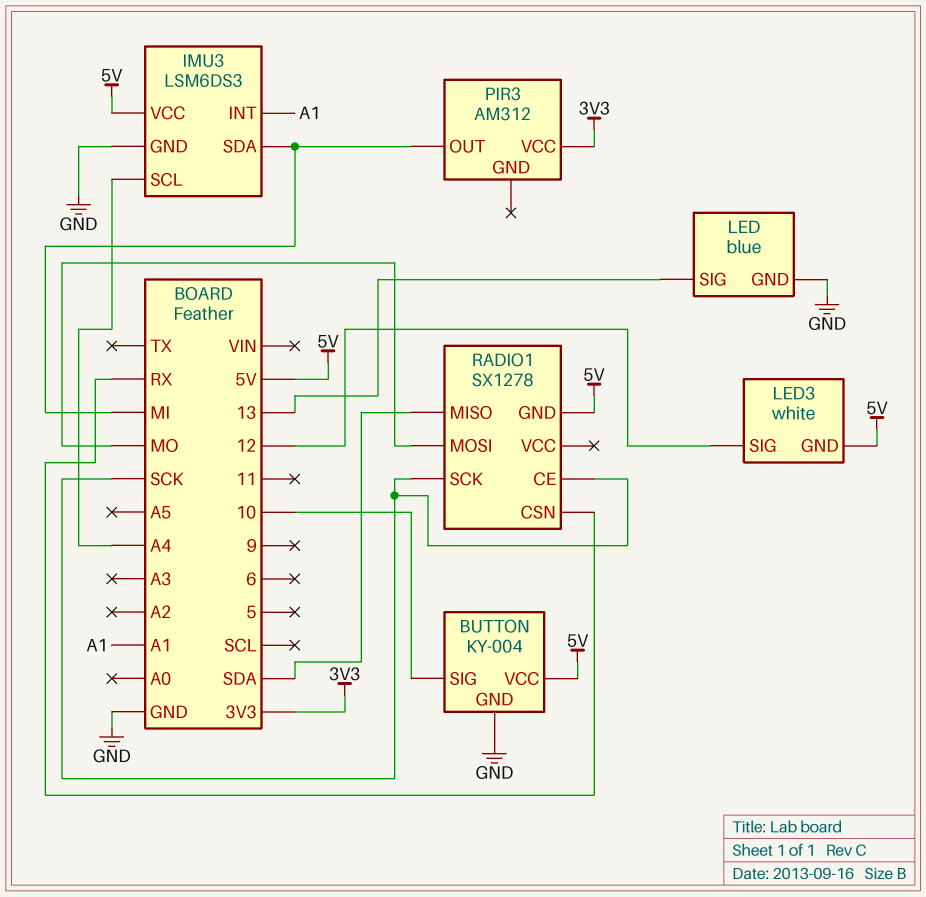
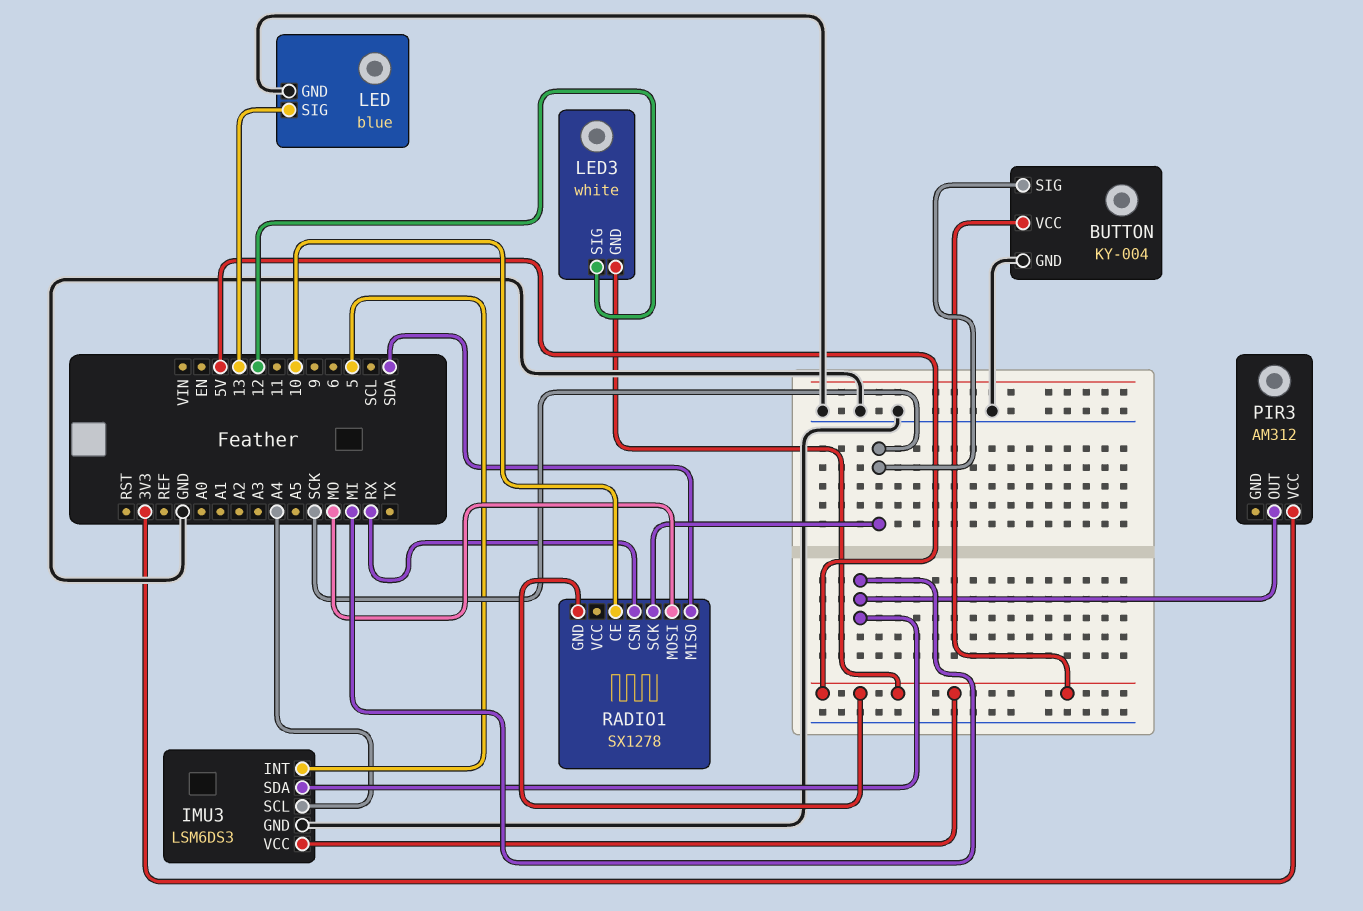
BUTTON pin SIG: 10 -> SCK
IMU3 pin INT: A1 -> 5
RADIO1 pin CE: SCK -> 10

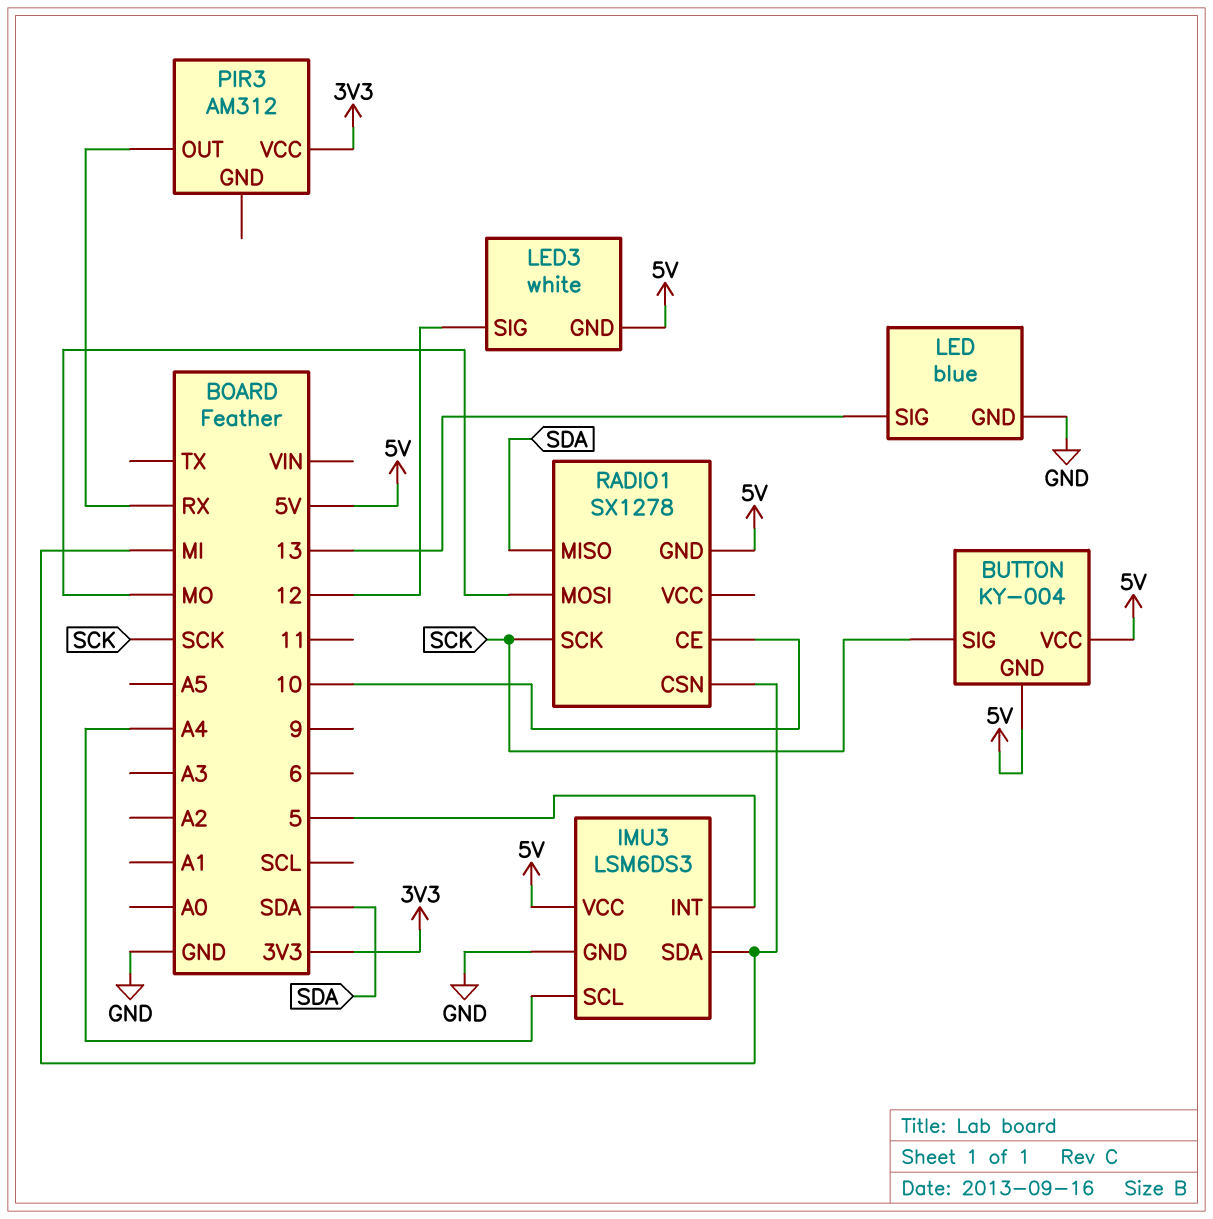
BUTTON pin GND: GND -> 5V
PIR3 pin OUT: MI -> RX
RADIO1 pin CSN: RX -> MI

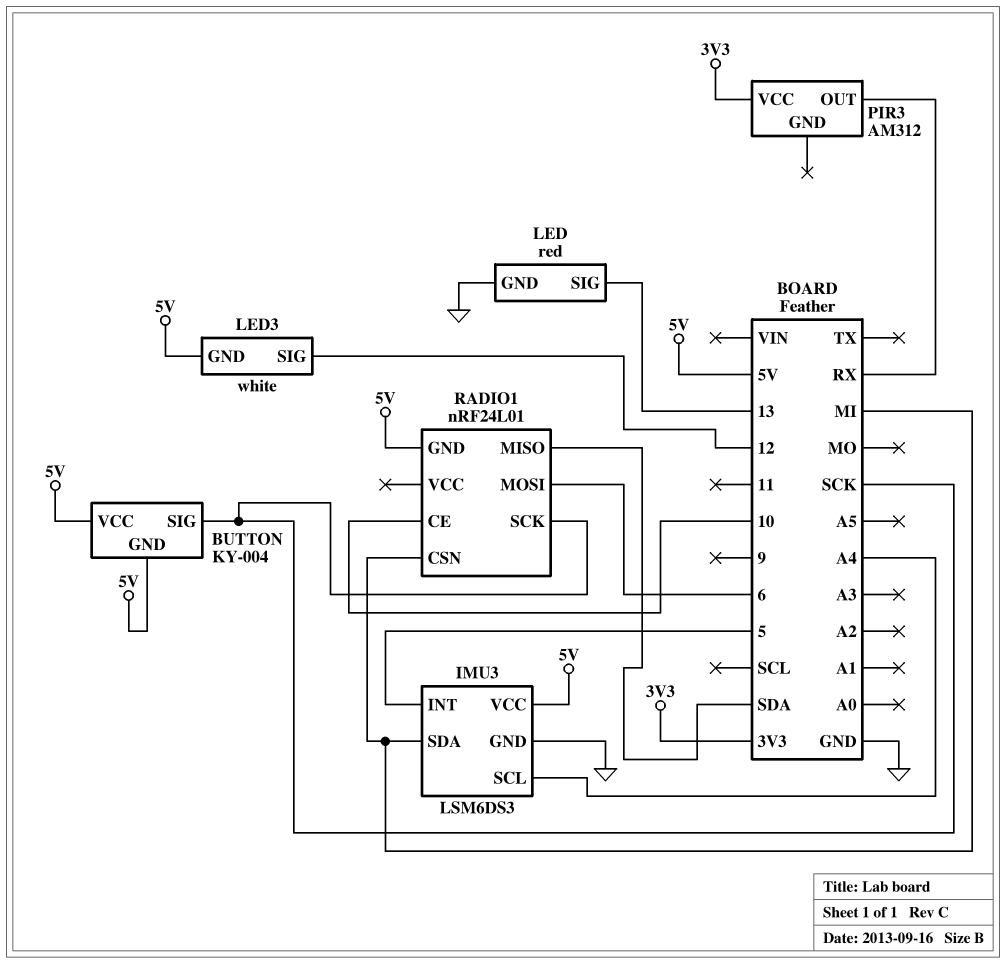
LED: blue -> red
RADIO1: SX1278 -> nRF24L01
RADIO1 pin MOSI: MO -> 6

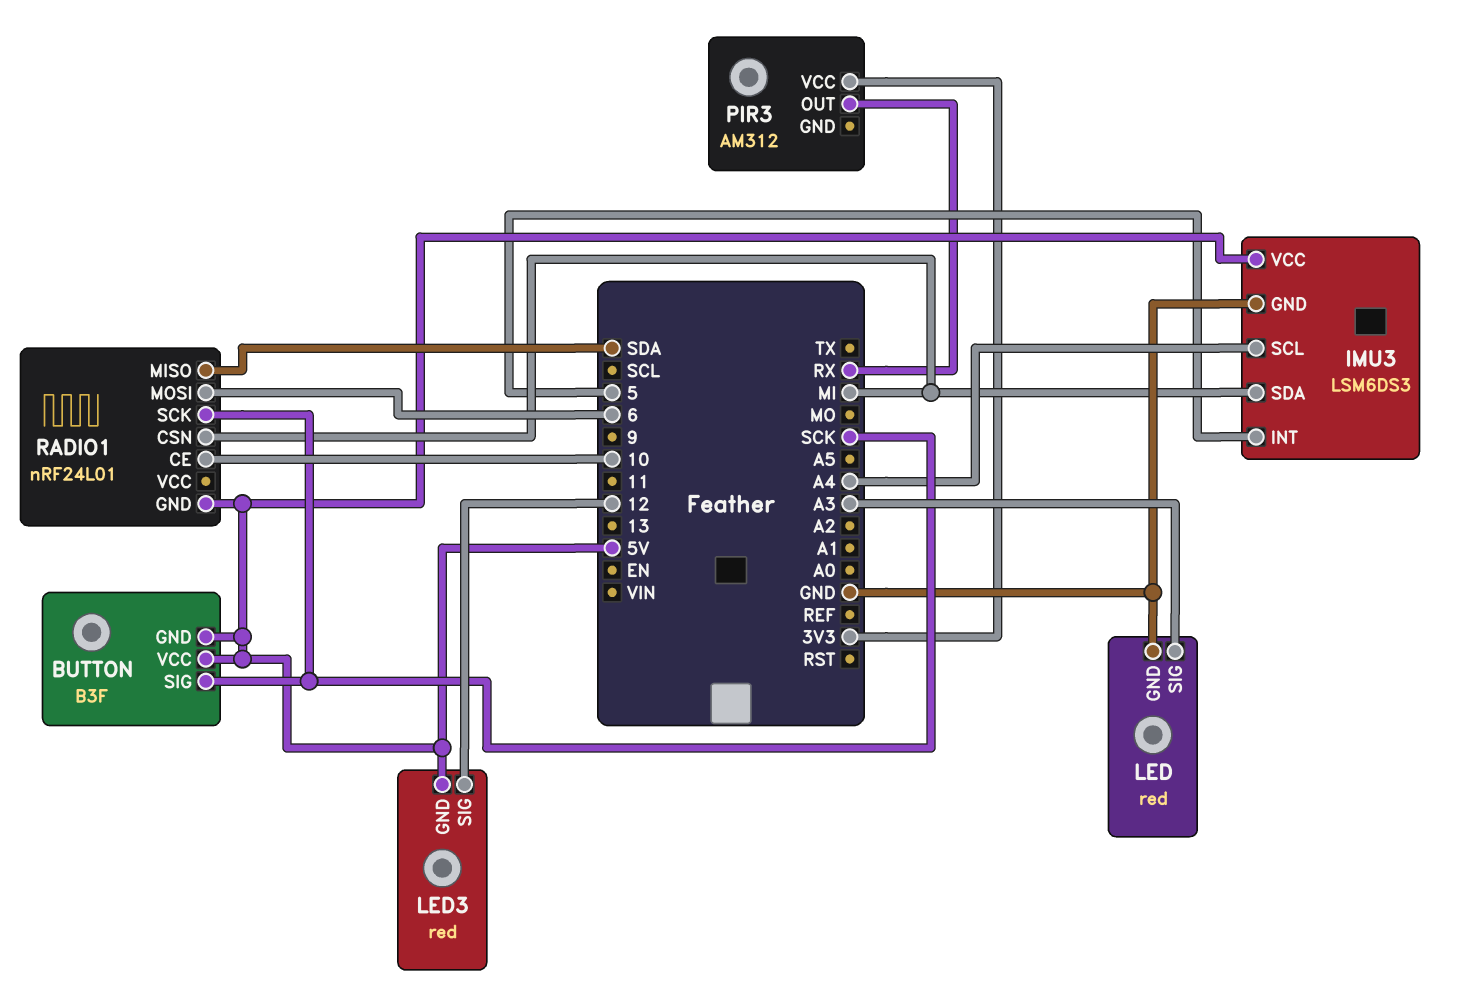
BUTTON: KY-004 -> B3F
LED pin SIG: 13 -> A3
LED3: white -> red

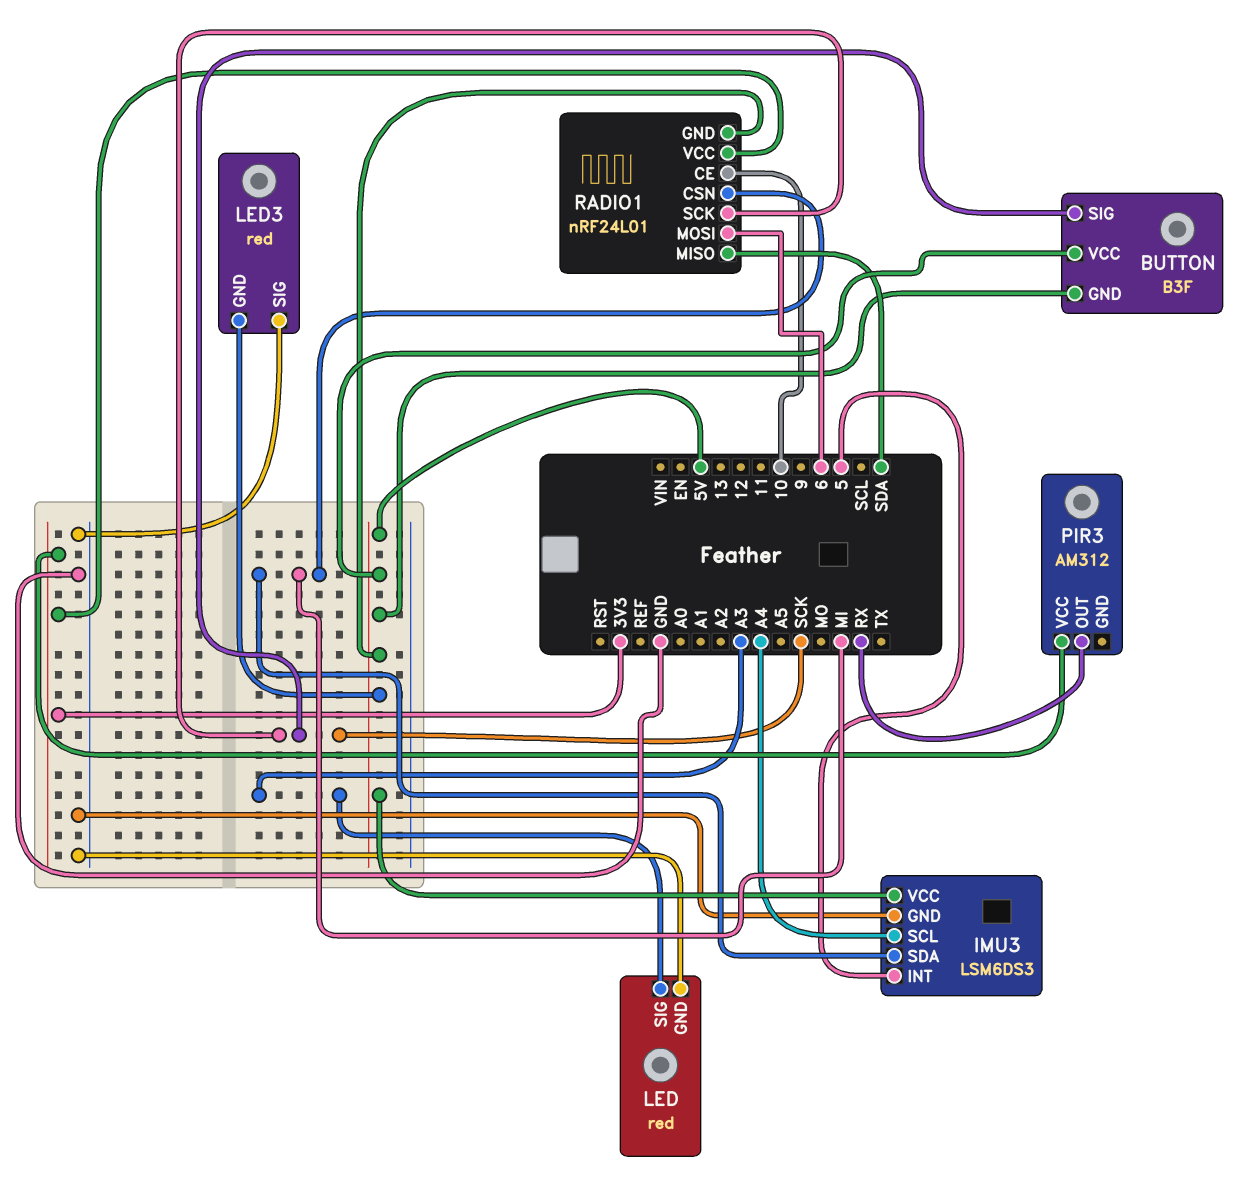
LED3 pin SIG: 12 -> GND
RADIO1 pin VCC: none -> 3V3

